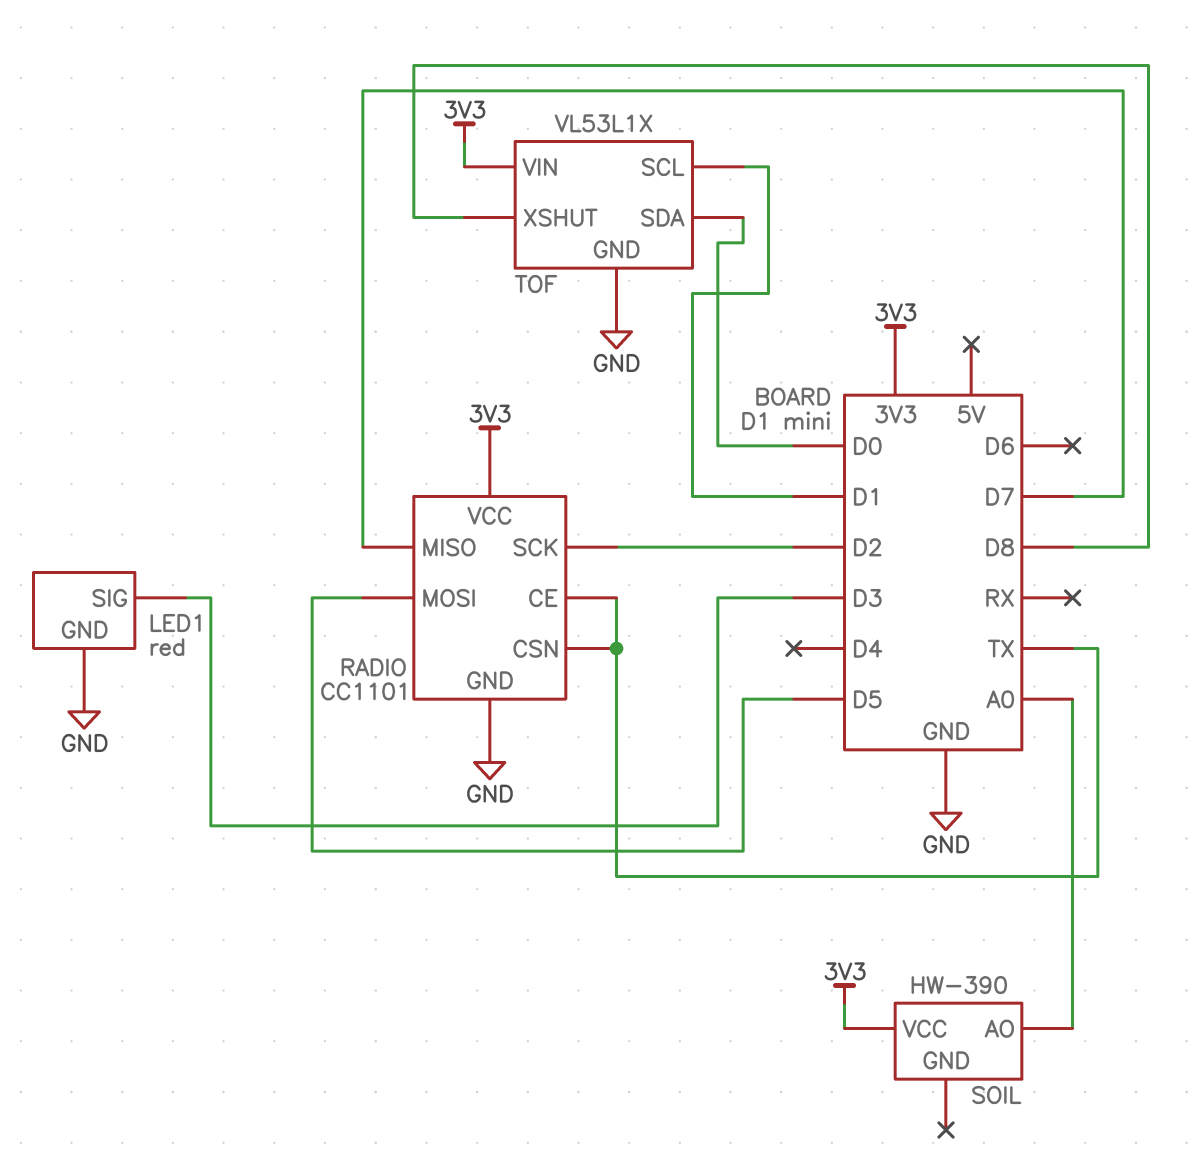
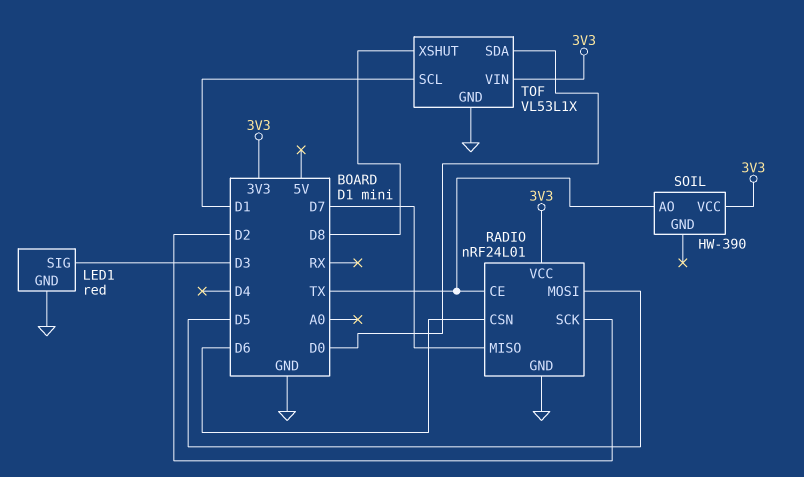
RADIO: CC1101 -> nRF24L01
RADIO pin CSN: TX -> D6
SOIL pin AO: A0 -> TX

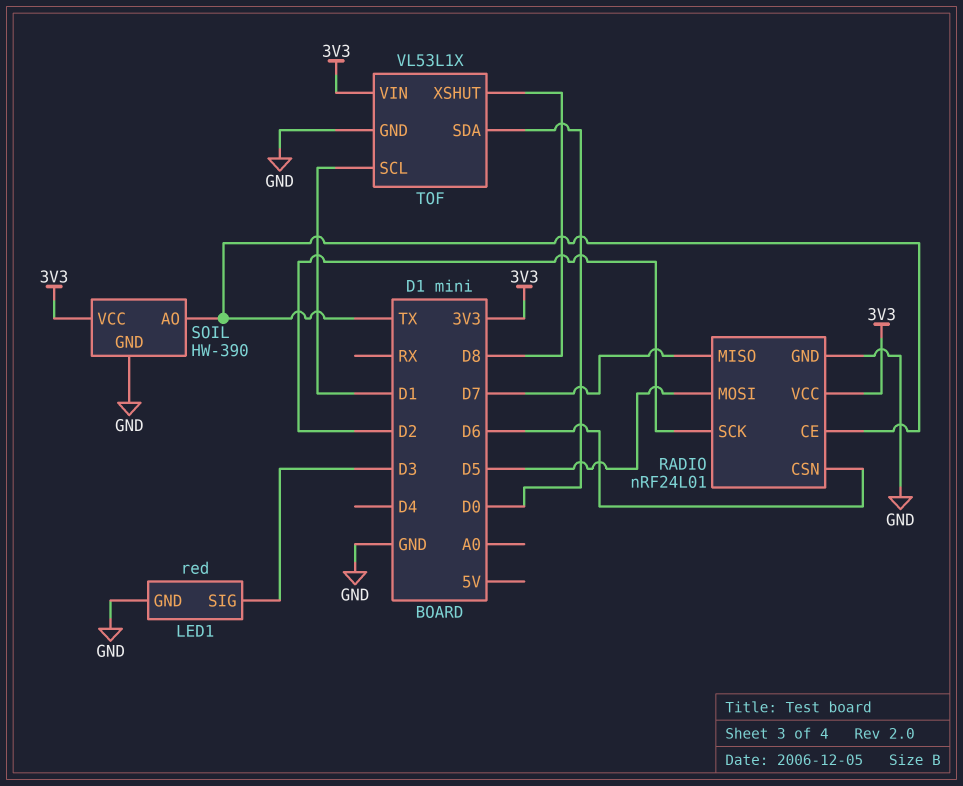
SOIL pin GND: none -> GND

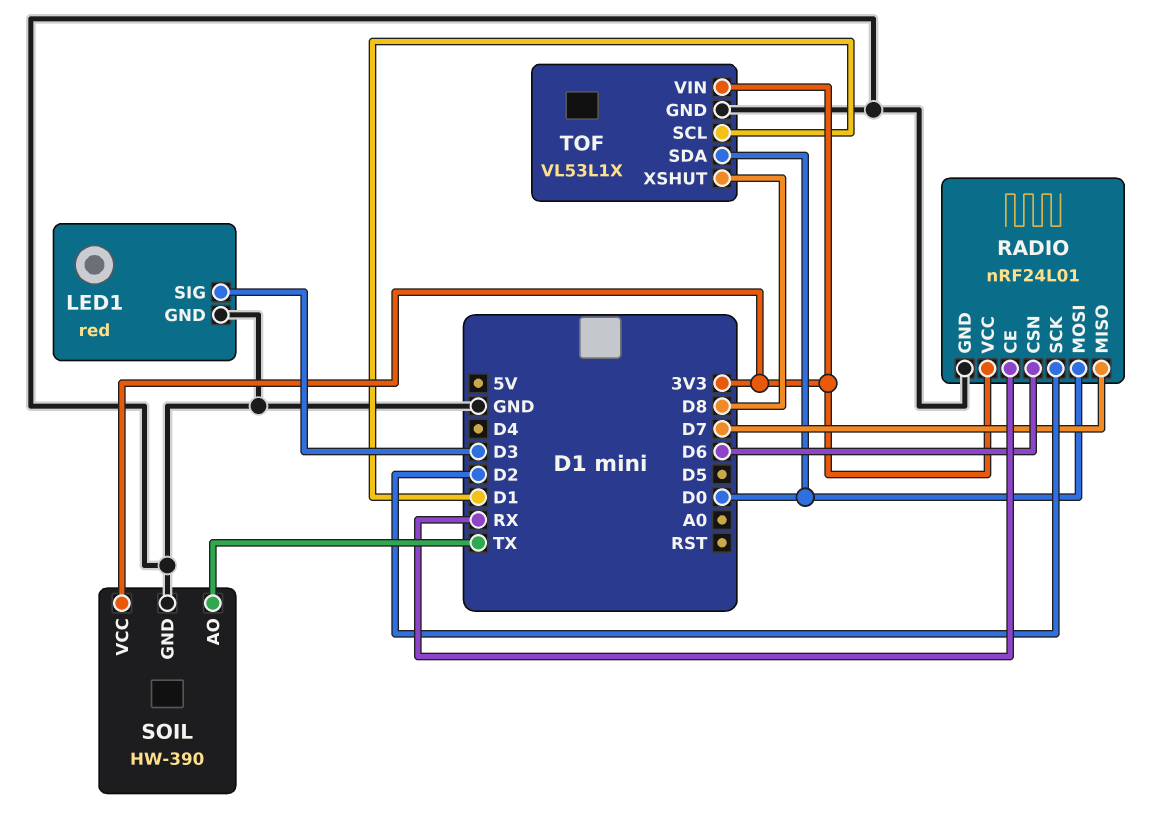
RADIO pin CE: TX -> RX
RADIO pin MOSI: D5 -> D0

